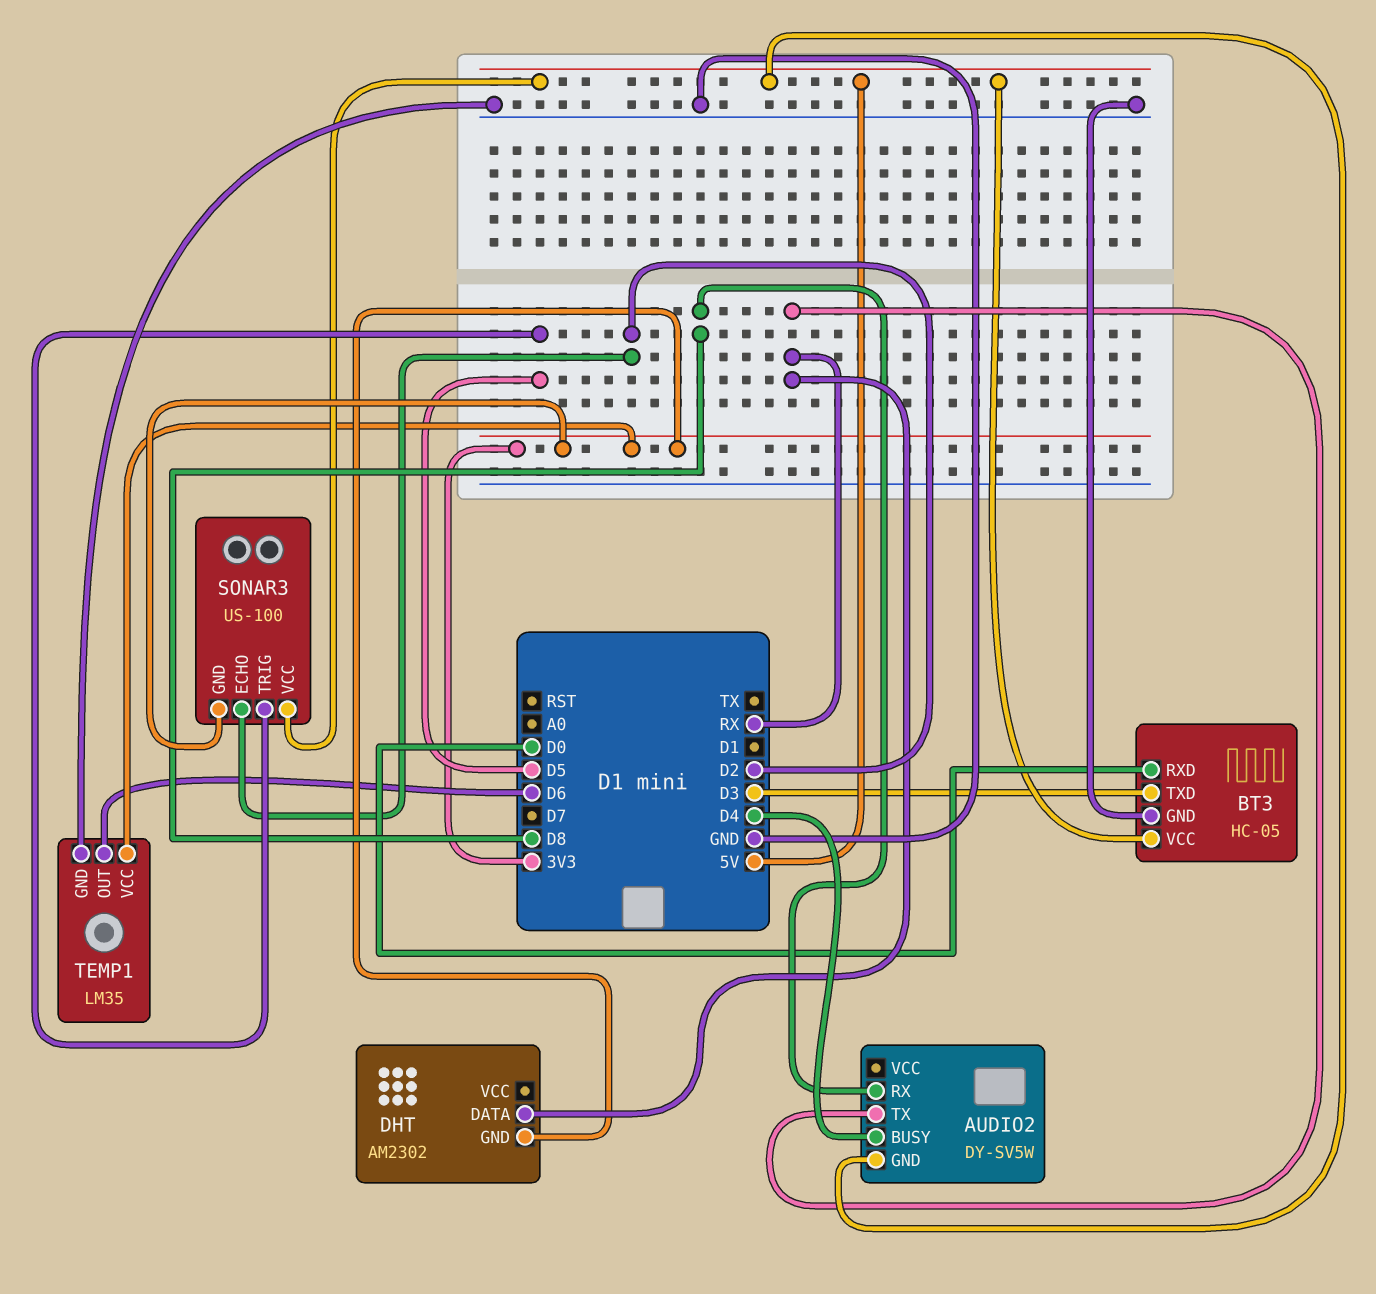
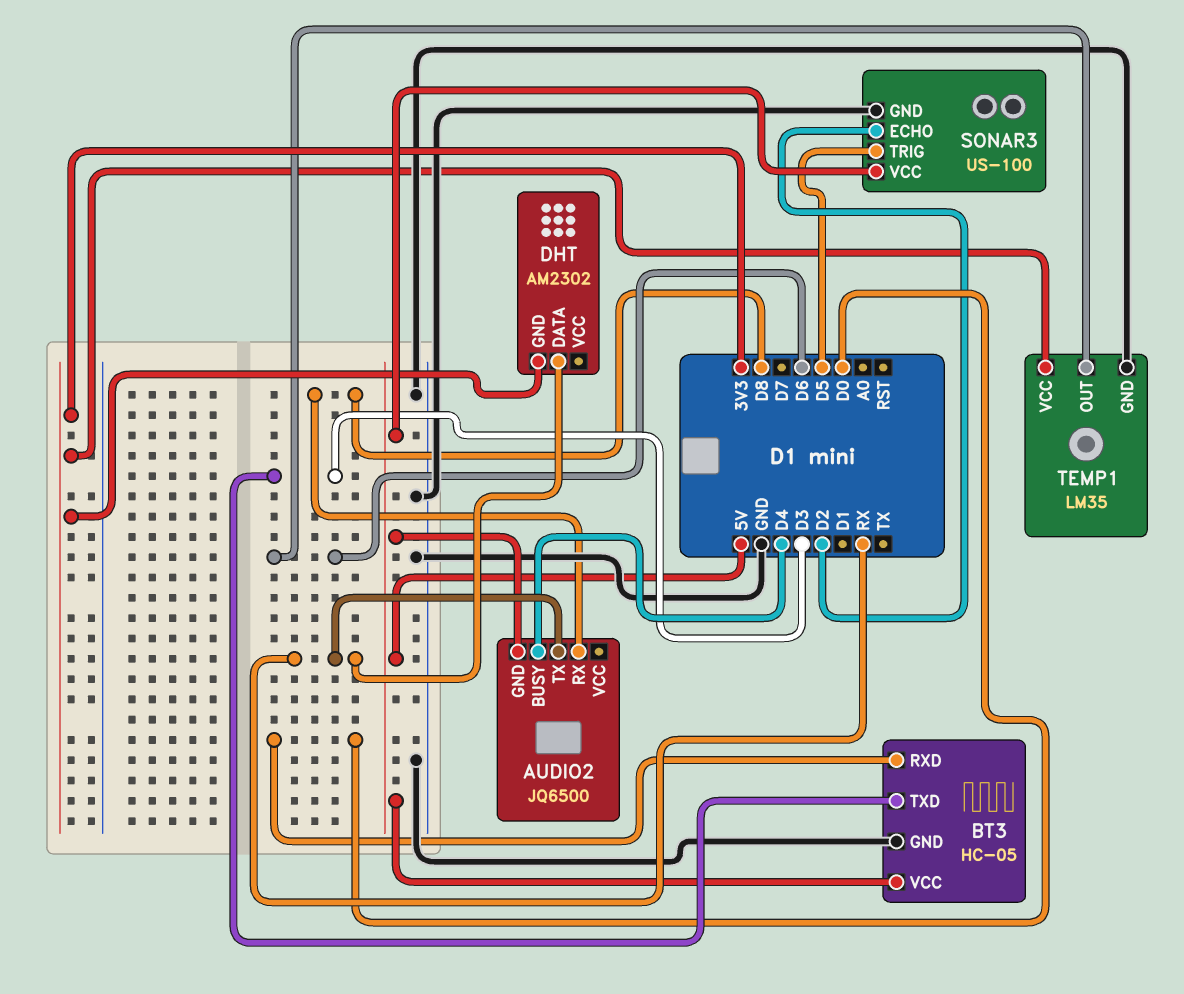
AUDIO2: DY-SV5W -> JQ6500
SONAR3 pin GND: 3V3 -> GND

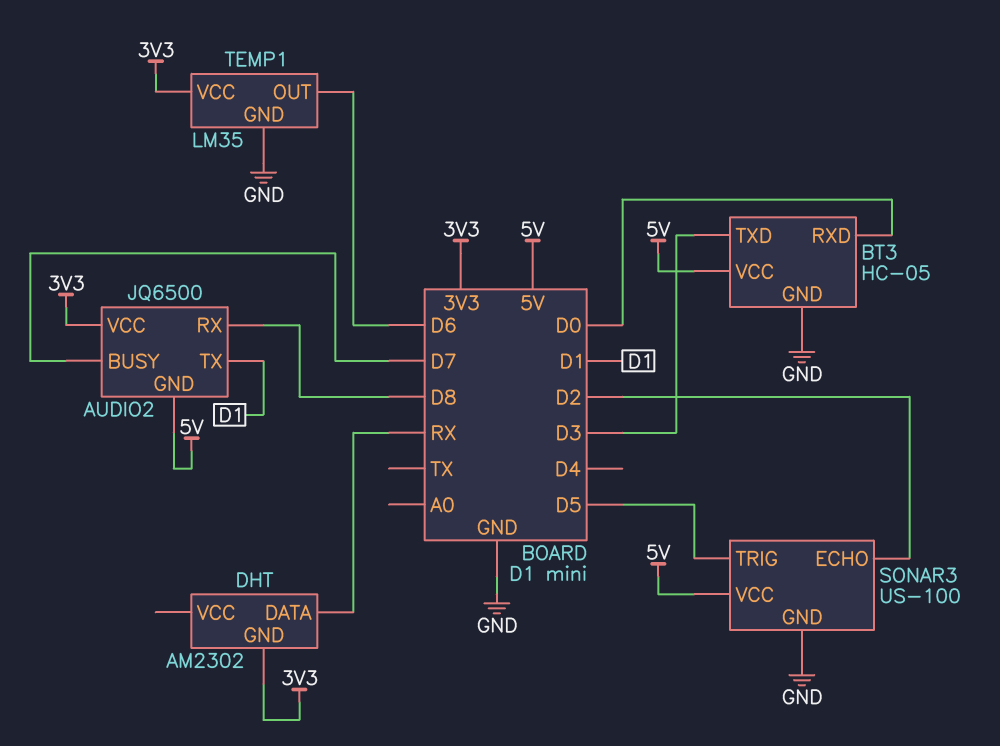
AUDIO2 pin BUSY: D4 -> D7
AUDIO2 pin TX: RX -> D1
AUDIO2 pin VCC: none -> 3V3

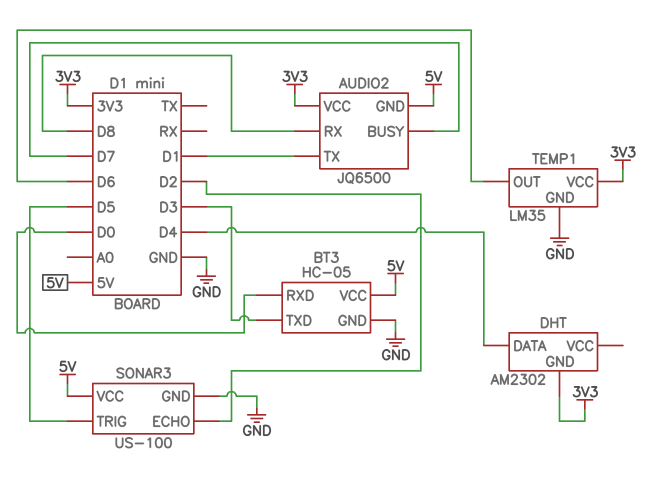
DHT pin DATA: RX -> D4

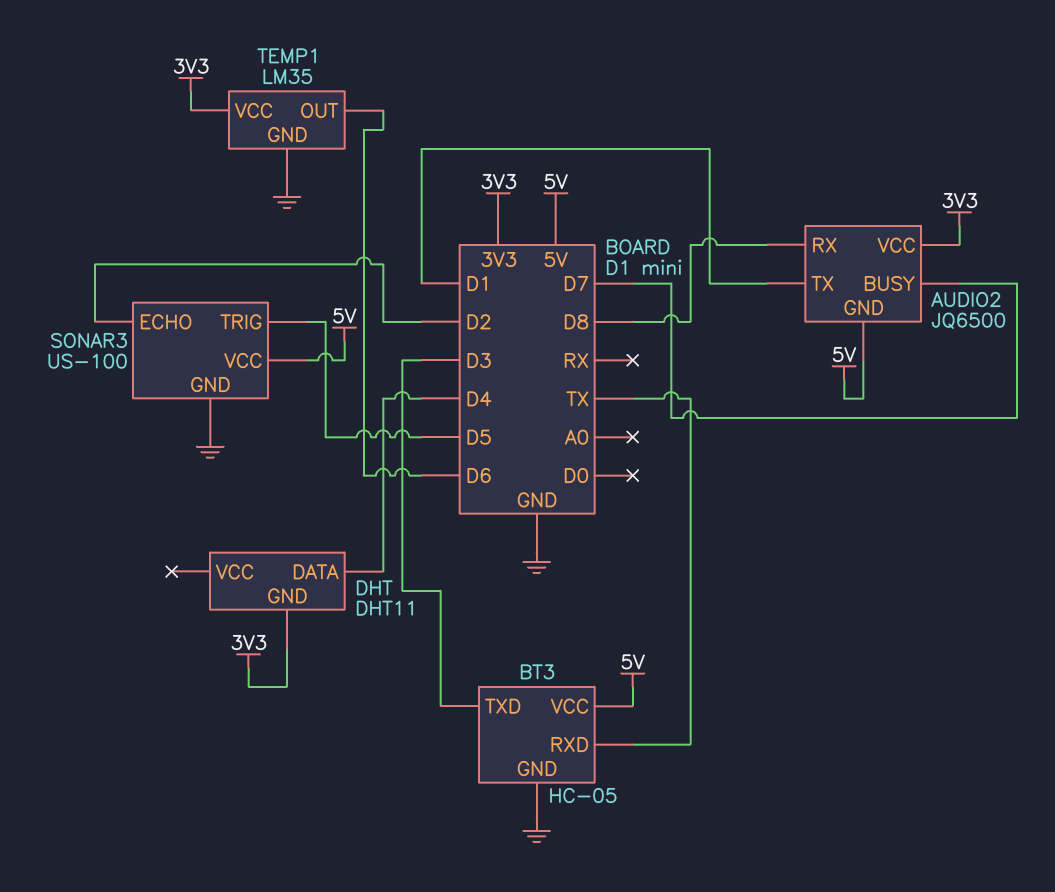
BT3 pin RXD: D0 -> TX
DHT: AM2302 -> DHT11

